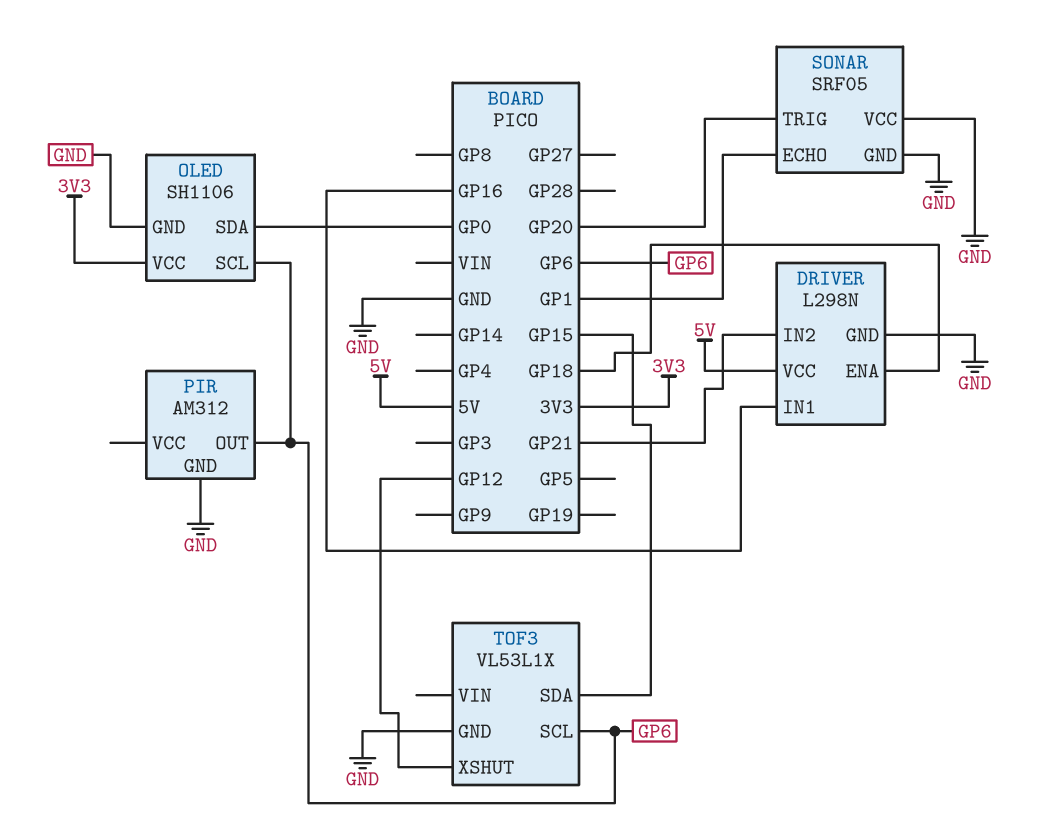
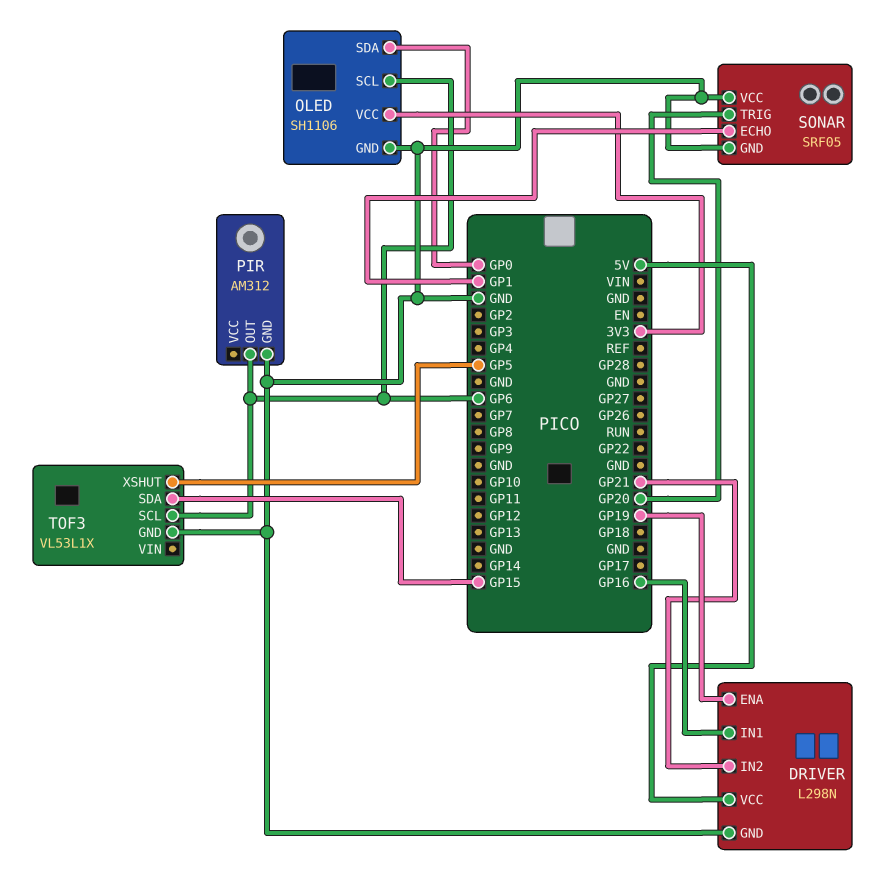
DRIVER pin ENA: GP18 -> GP19
TOF3 pin XSHUT: GP12 -> GP5

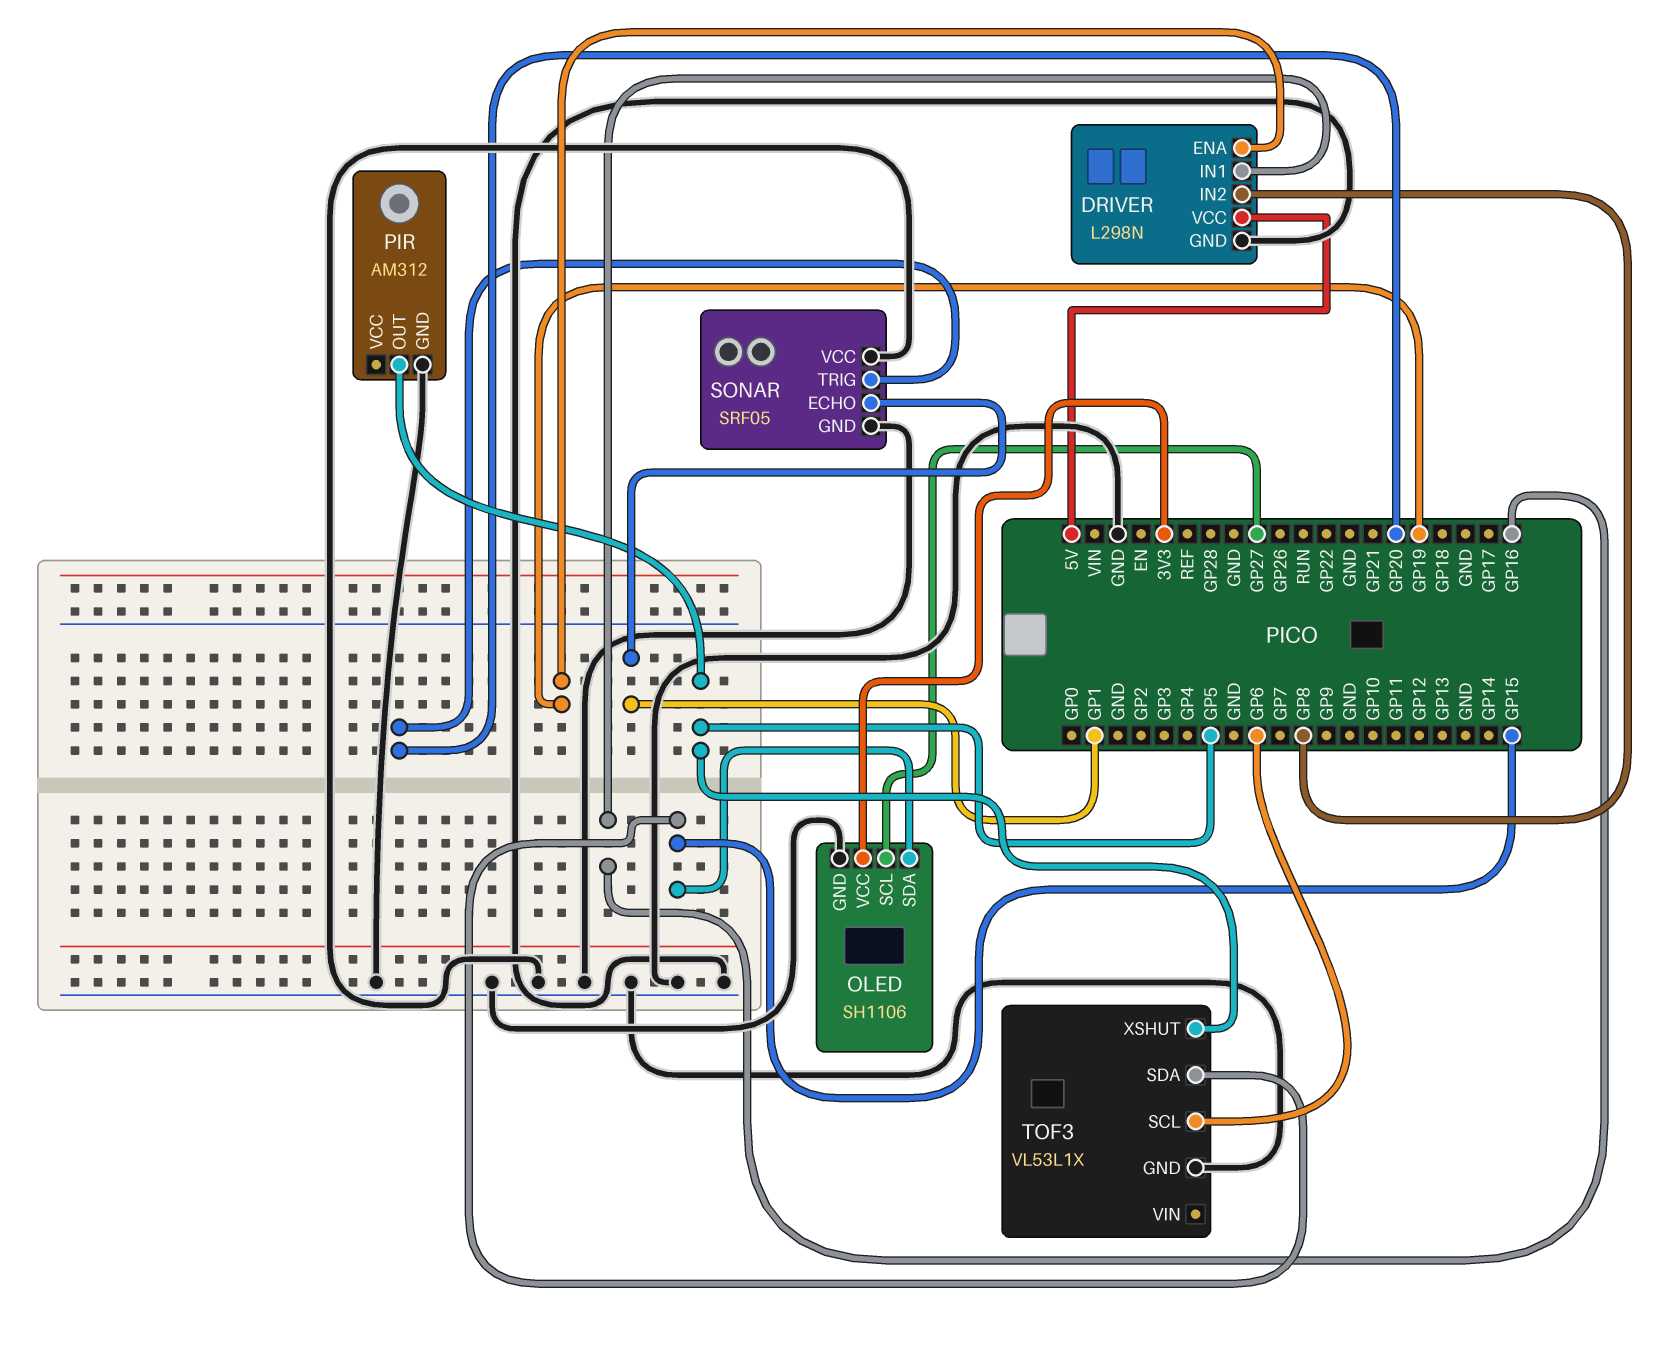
DRIVER pin IN2: GP21 -> GP8
OLED pin SCL: GP6 -> GP27
OLED pin SDA: GP0 -> GP15
PIR pin OUT: GP6 -> GP5

